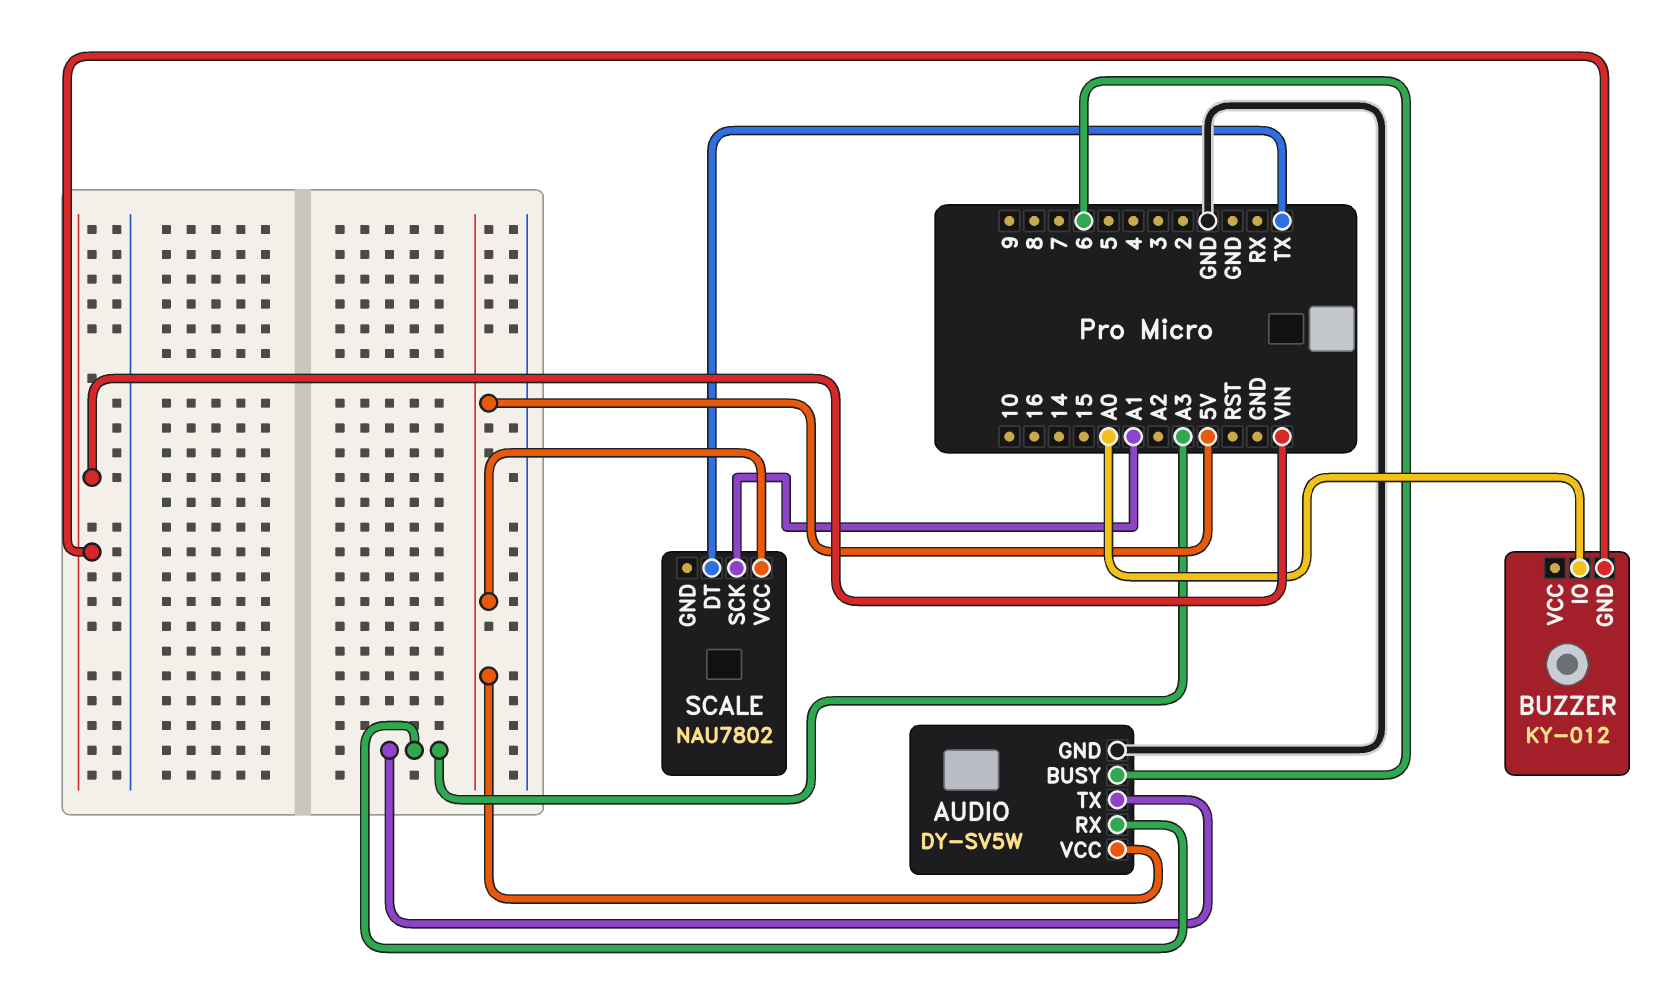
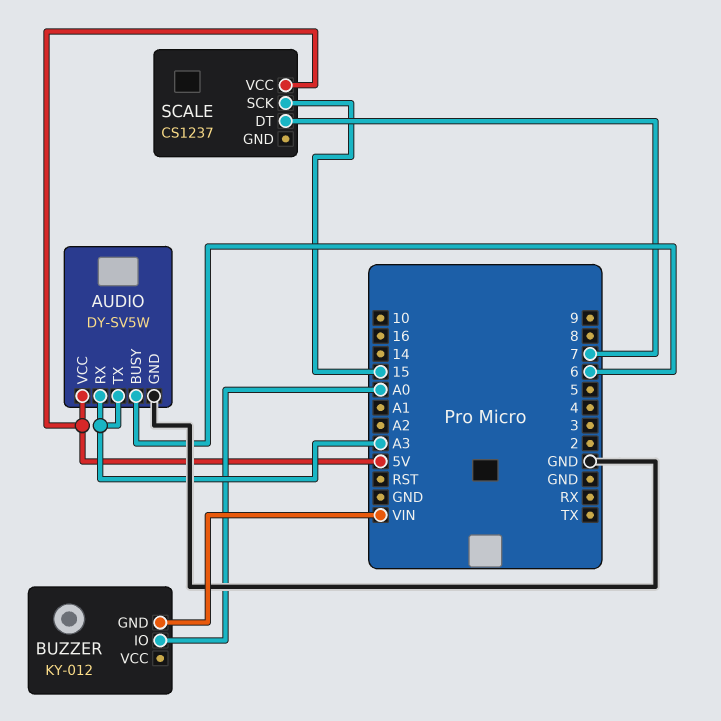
SCALE: NAU7802 -> CS1237
SCALE pin DT: TX -> 7
SCALE pin SCK: A1 -> 15

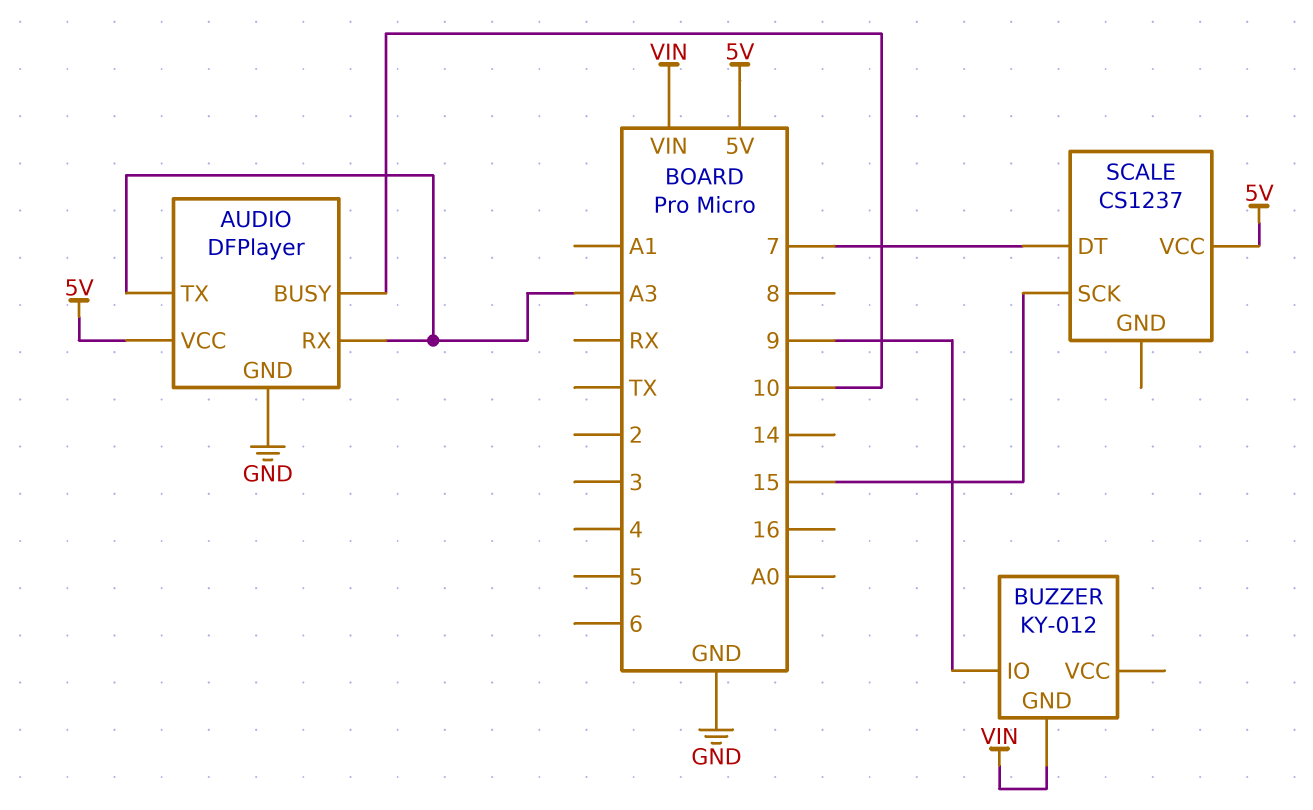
AUDIO: DY-SV5W -> DFPlayer
AUDIO pin BUSY: 6 -> 10
BUZZER pin IO: A0 -> 9

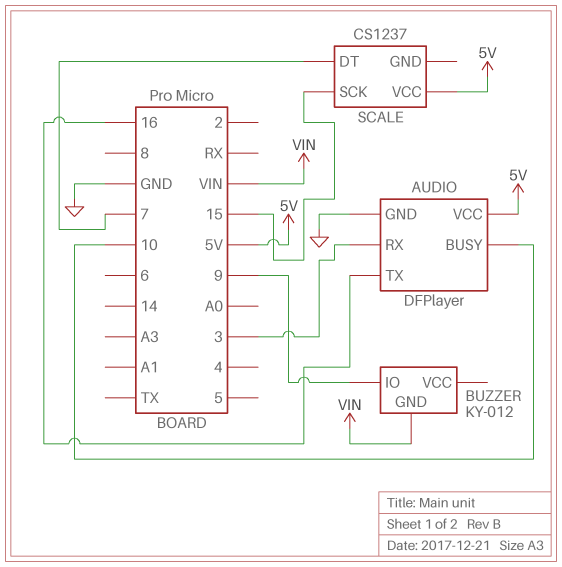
AUDIO pin RX: A3 -> 3
AUDIO pin TX: A3 -> 16

